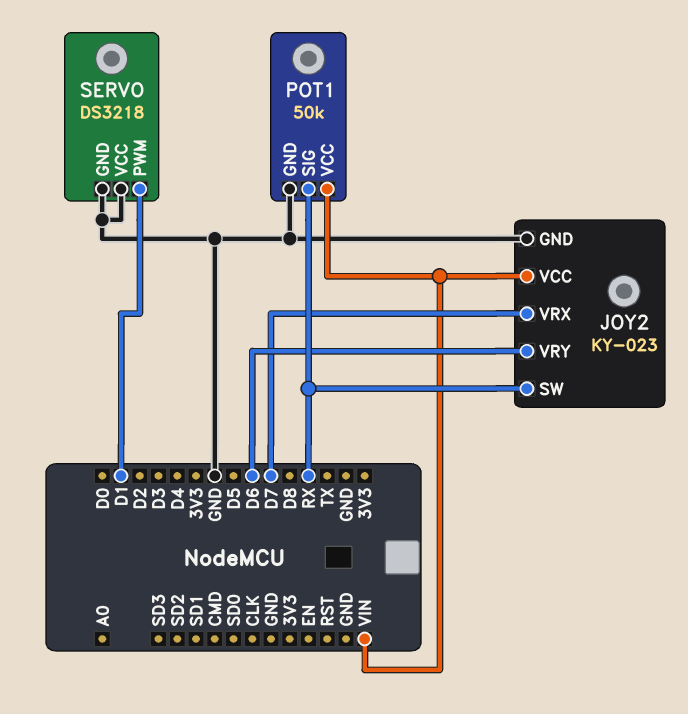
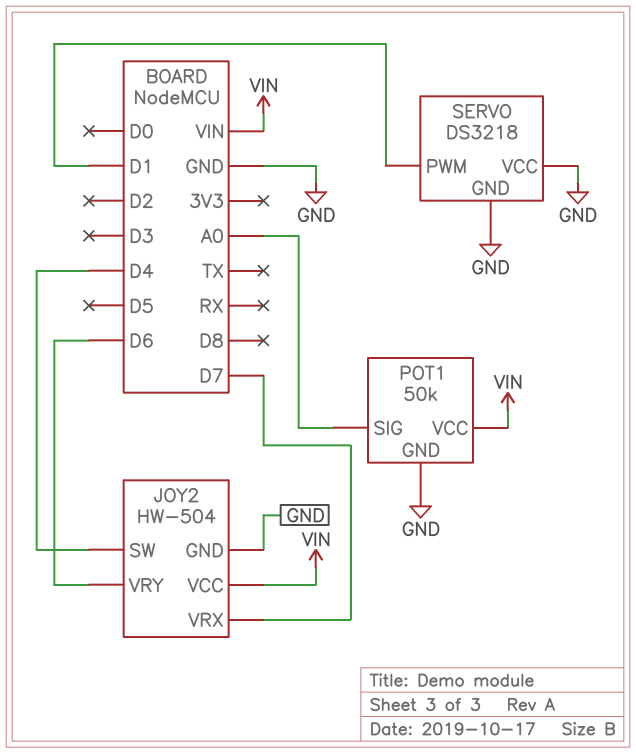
JOY2: KY-023 -> HW-504
JOY2 pin SW: RX -> D4
POT1 pin SIG: RX -> A0

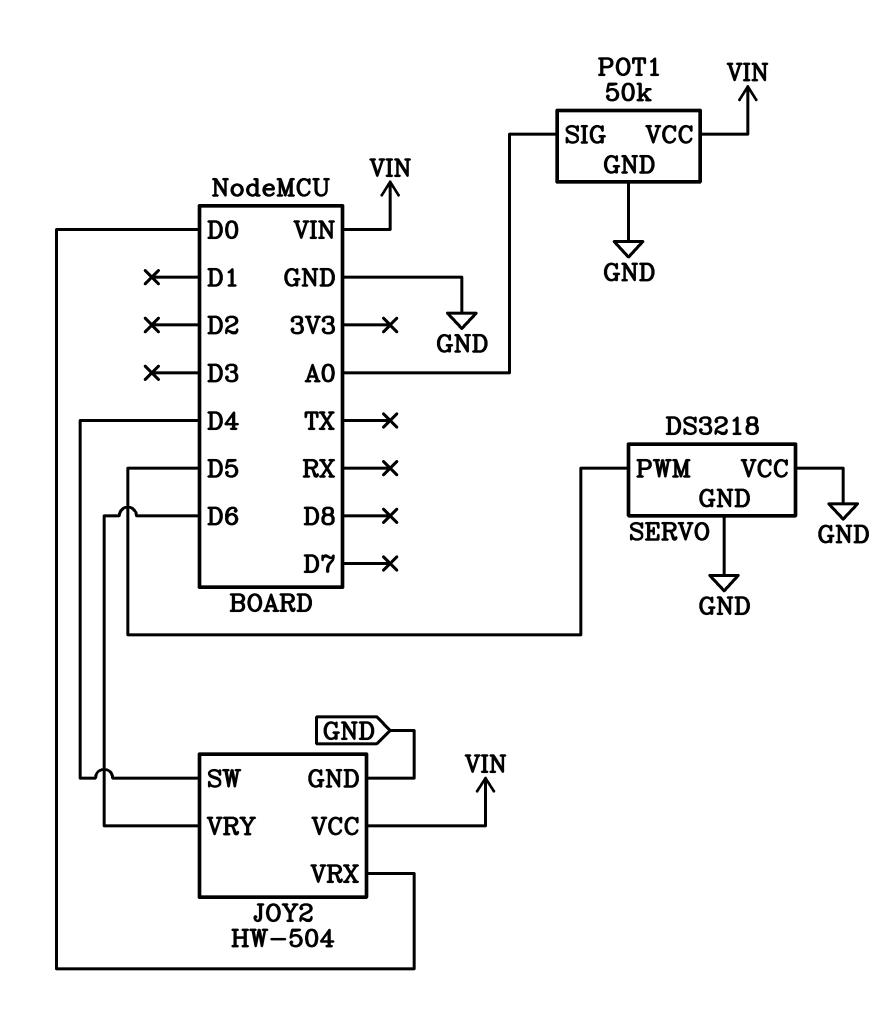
JOY2 pin VRX: D7 -> D0
SERVO pin PWM: D1 -> D5

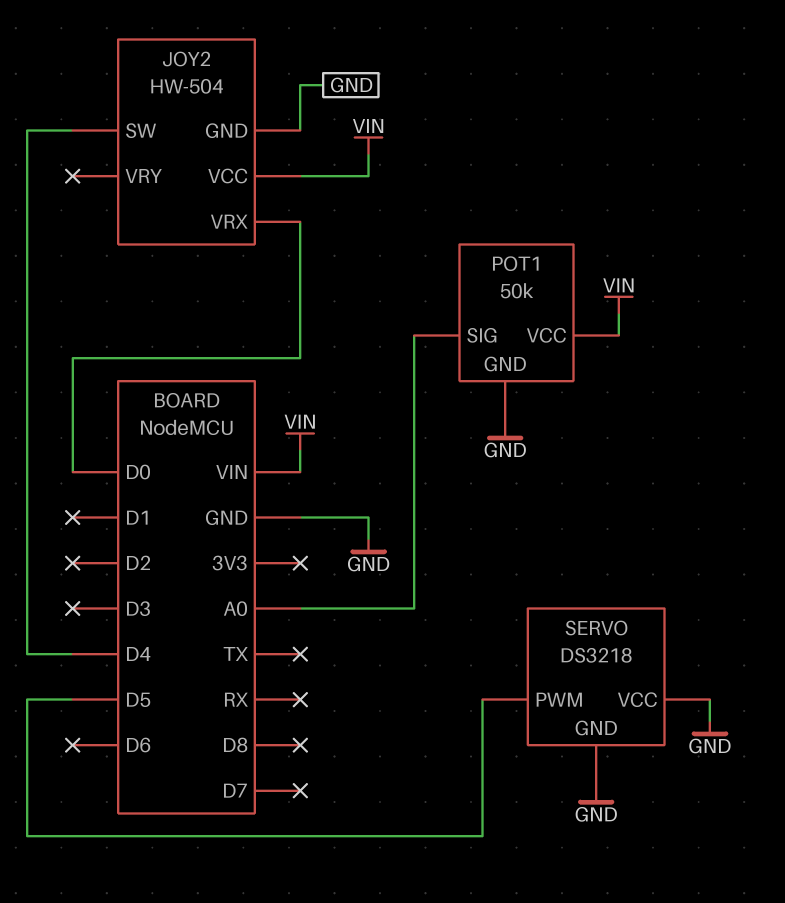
JOY2 pin VRY: D6 -> none

